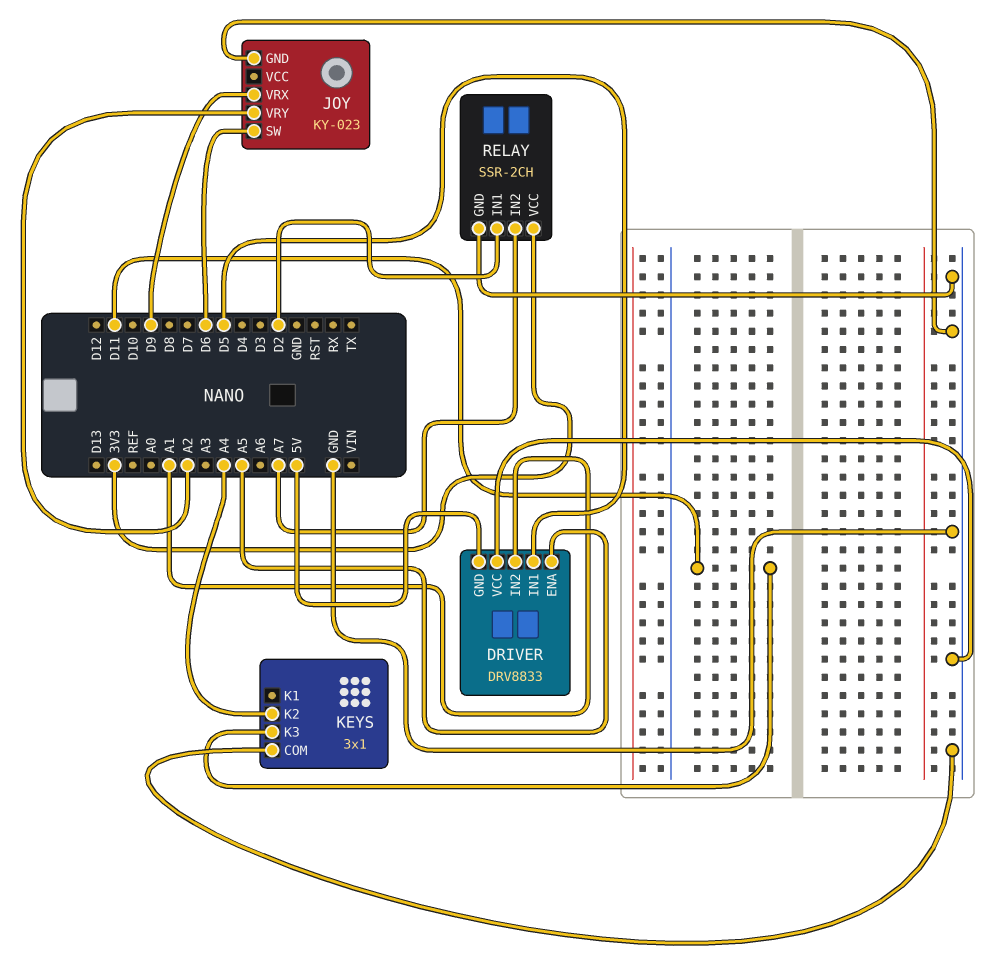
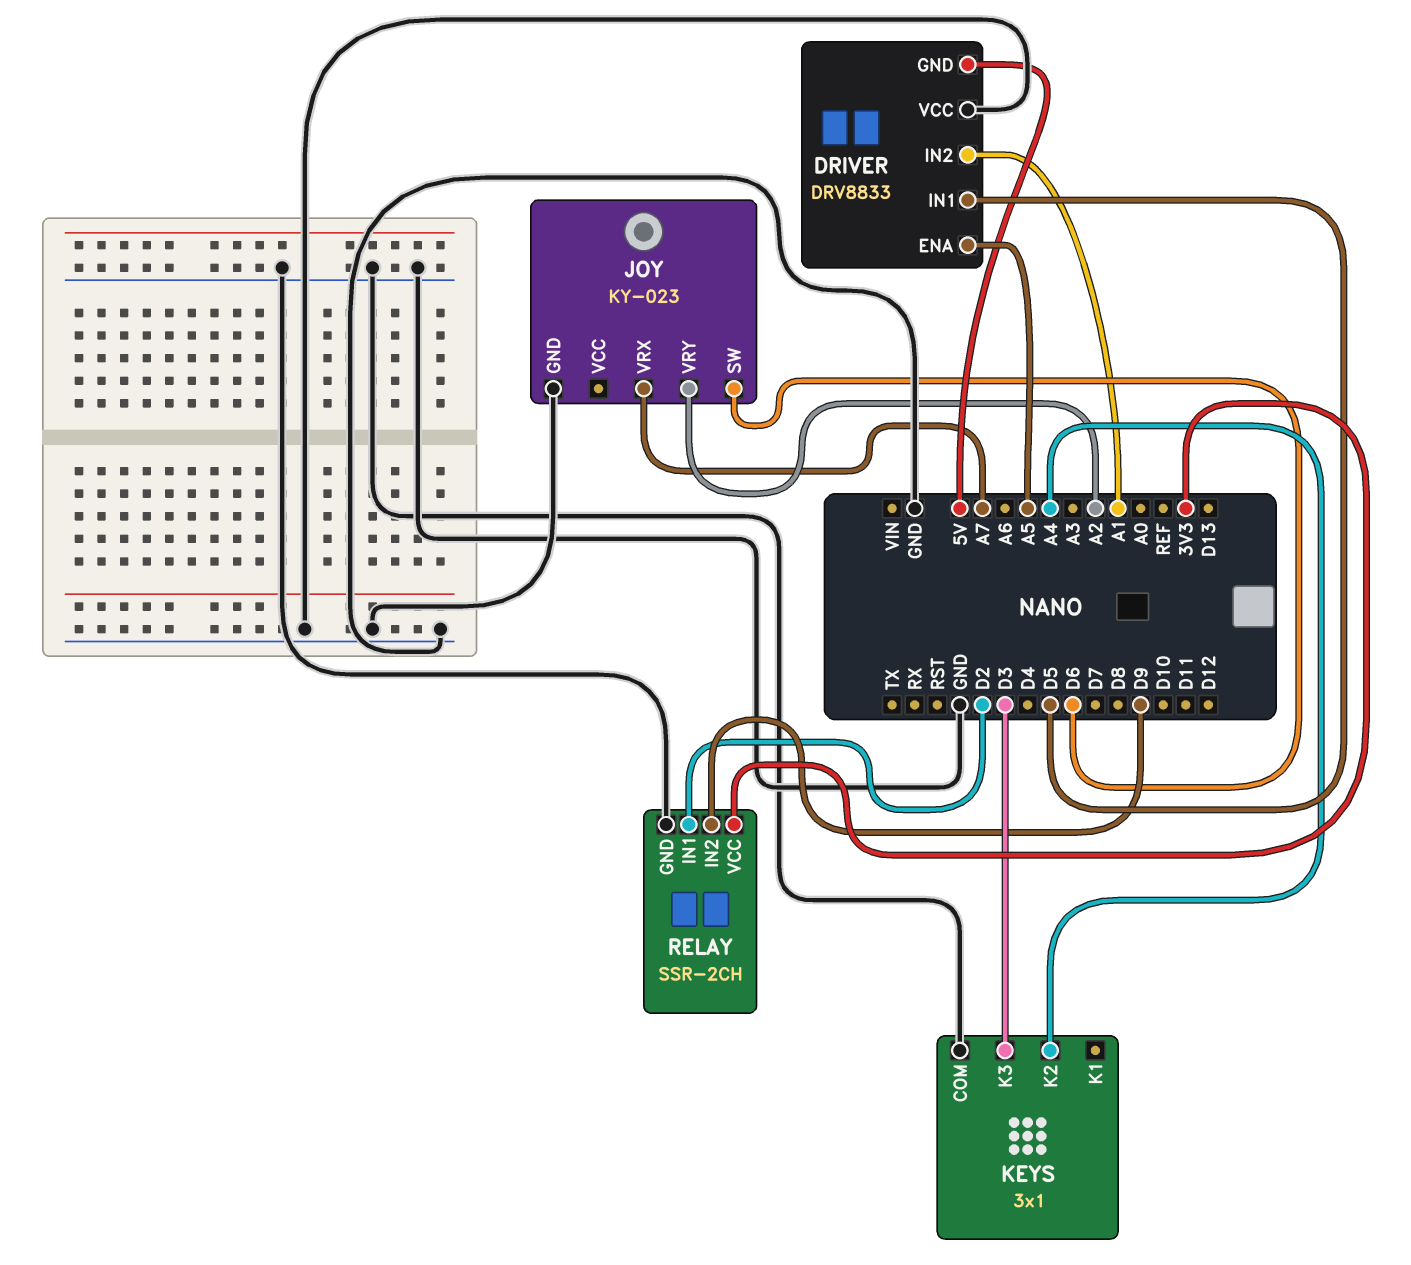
JOY pin VRX: D9 -> A7
KEYS pin K3: D11 -> D3
RELAY pin IN2: A7 -> D9

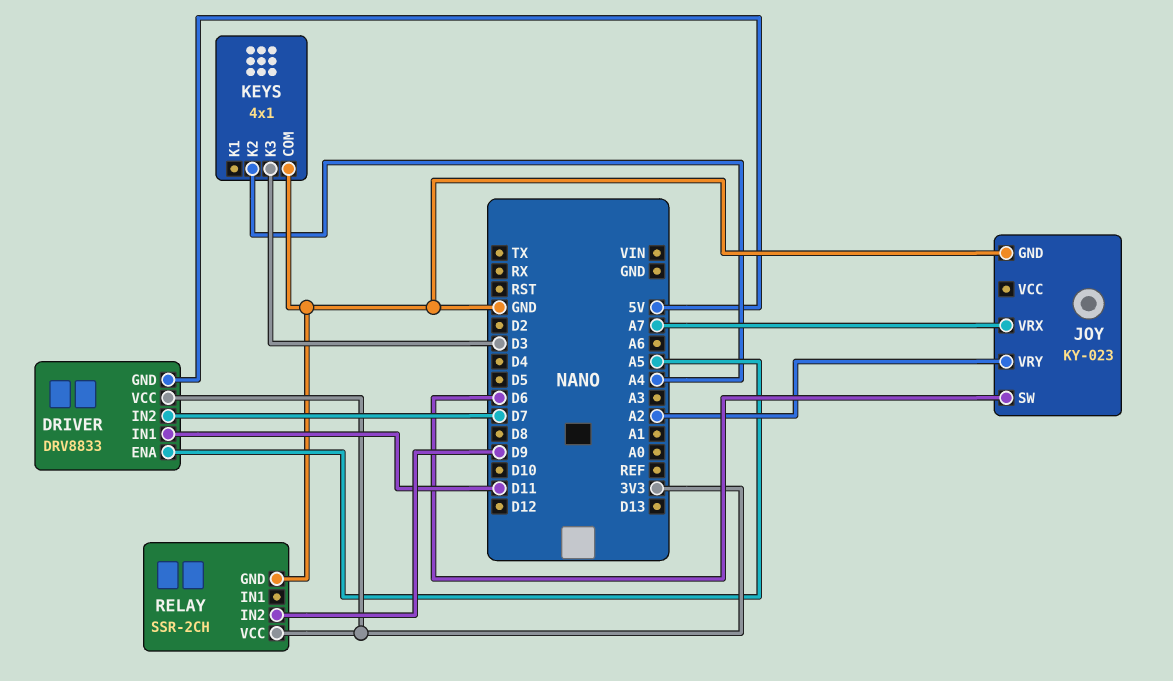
DRIVER pin IN1: D5 -> D11
DRIVER pin IN2: A1 -> D7
DRIVER pin VCC: GND -> 3V3
KEYS: 3x1 -> 4x1
RELAY pin IN1: D2 -> none

